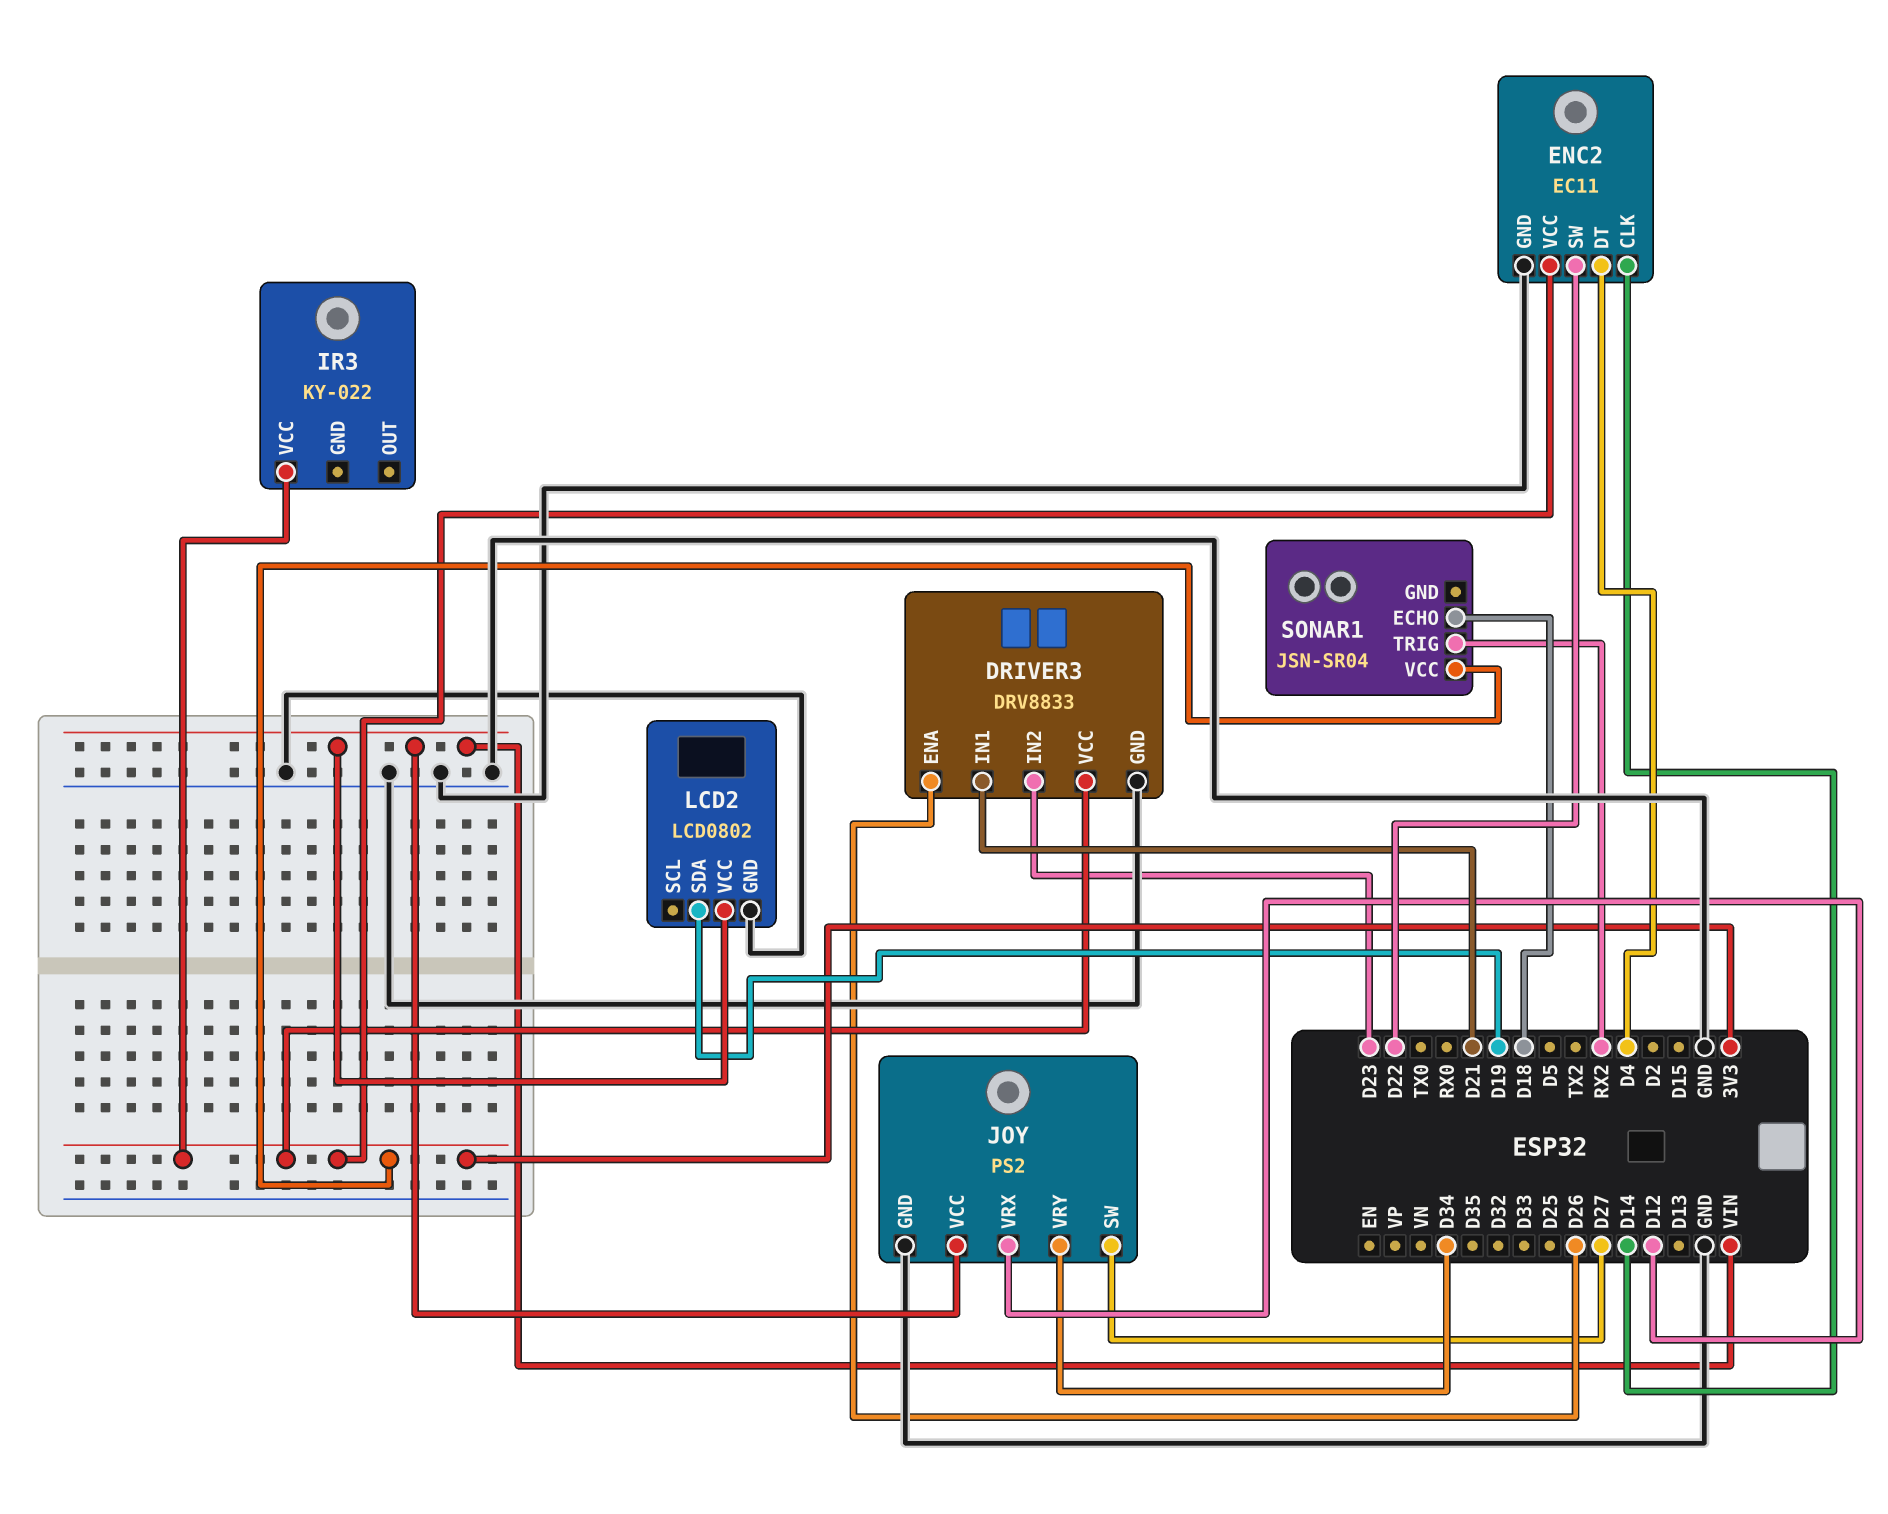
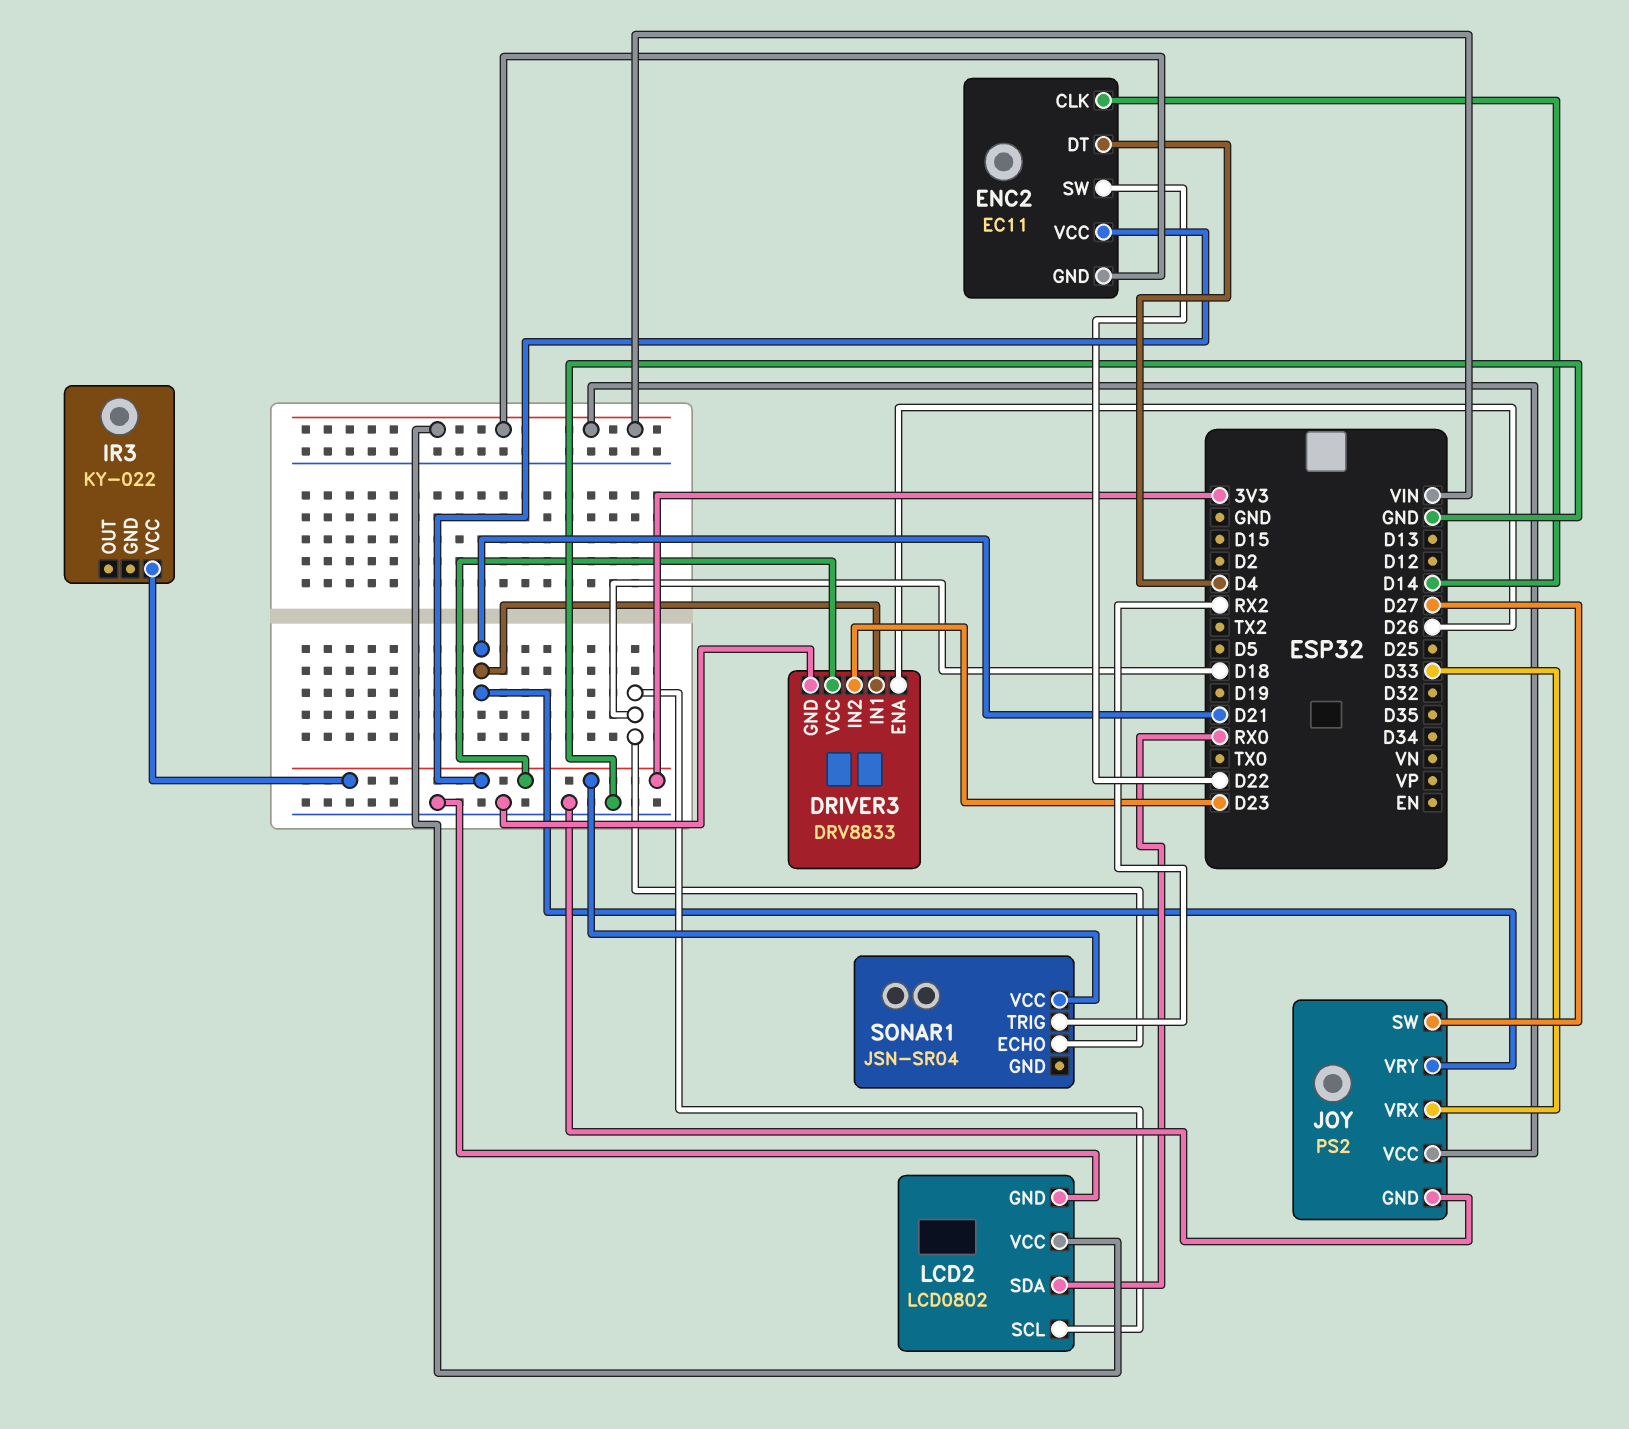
ENC2 pin GND: GND -> VIN
JOY pin VRX: D12 -> D33
JOY pin VRY: D34 -> D21
LCD2 pin SCL: none -> D18
LCD2 pin SDA: D19 -> RX0

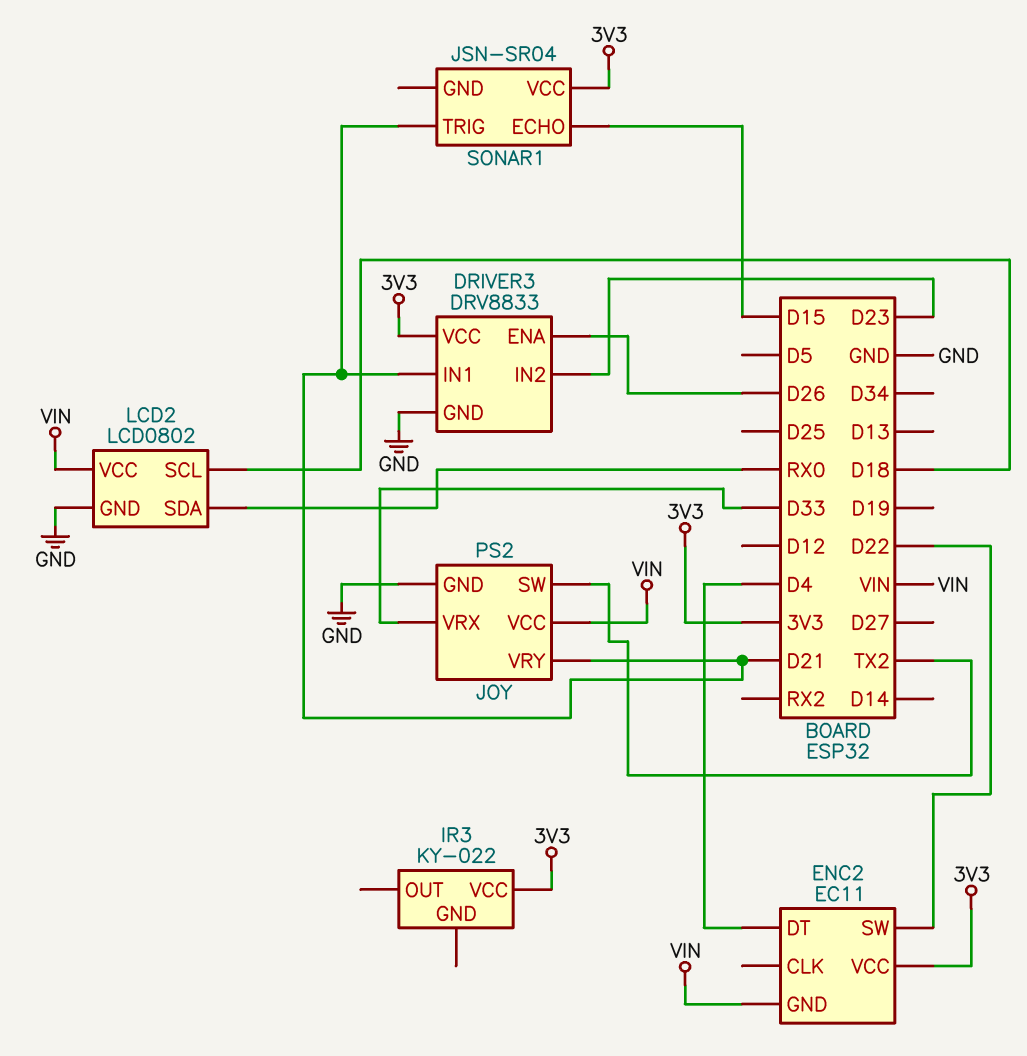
ENC2 pin CLK: D14 -> none
JOY pin SW: D27 -> TX2
SONAR1 pin ECHO: D18 -> D15
SONAR1 pin TRIG: RX2 -> D21

